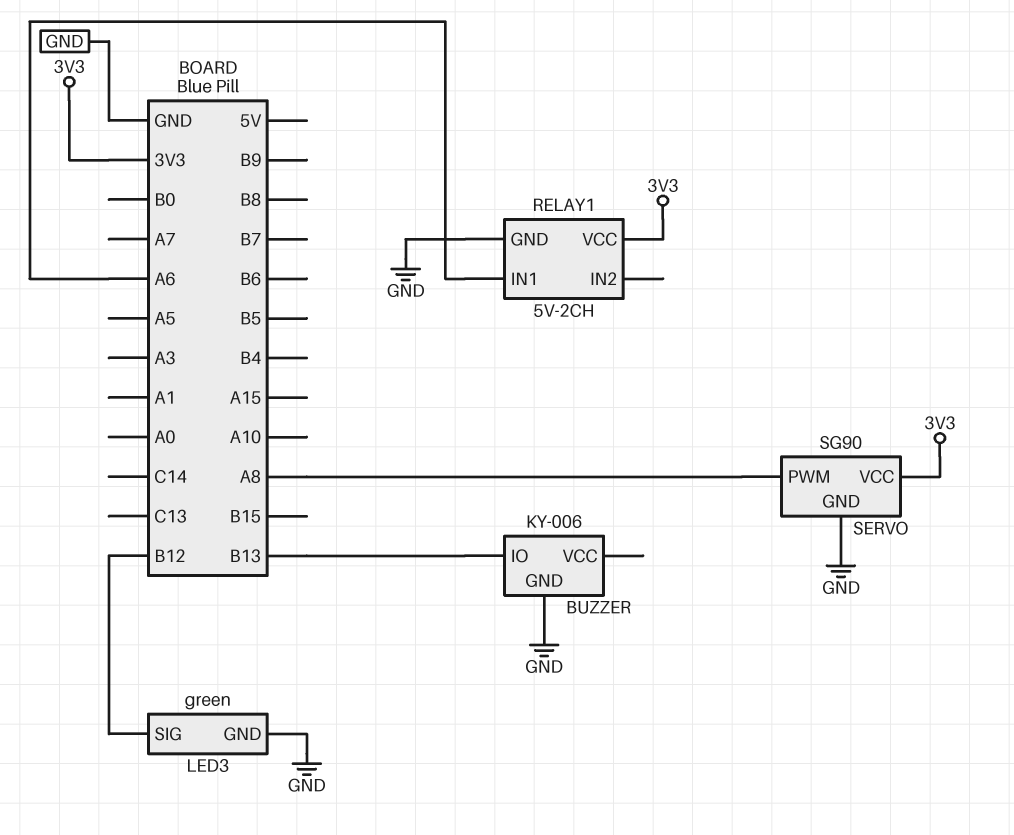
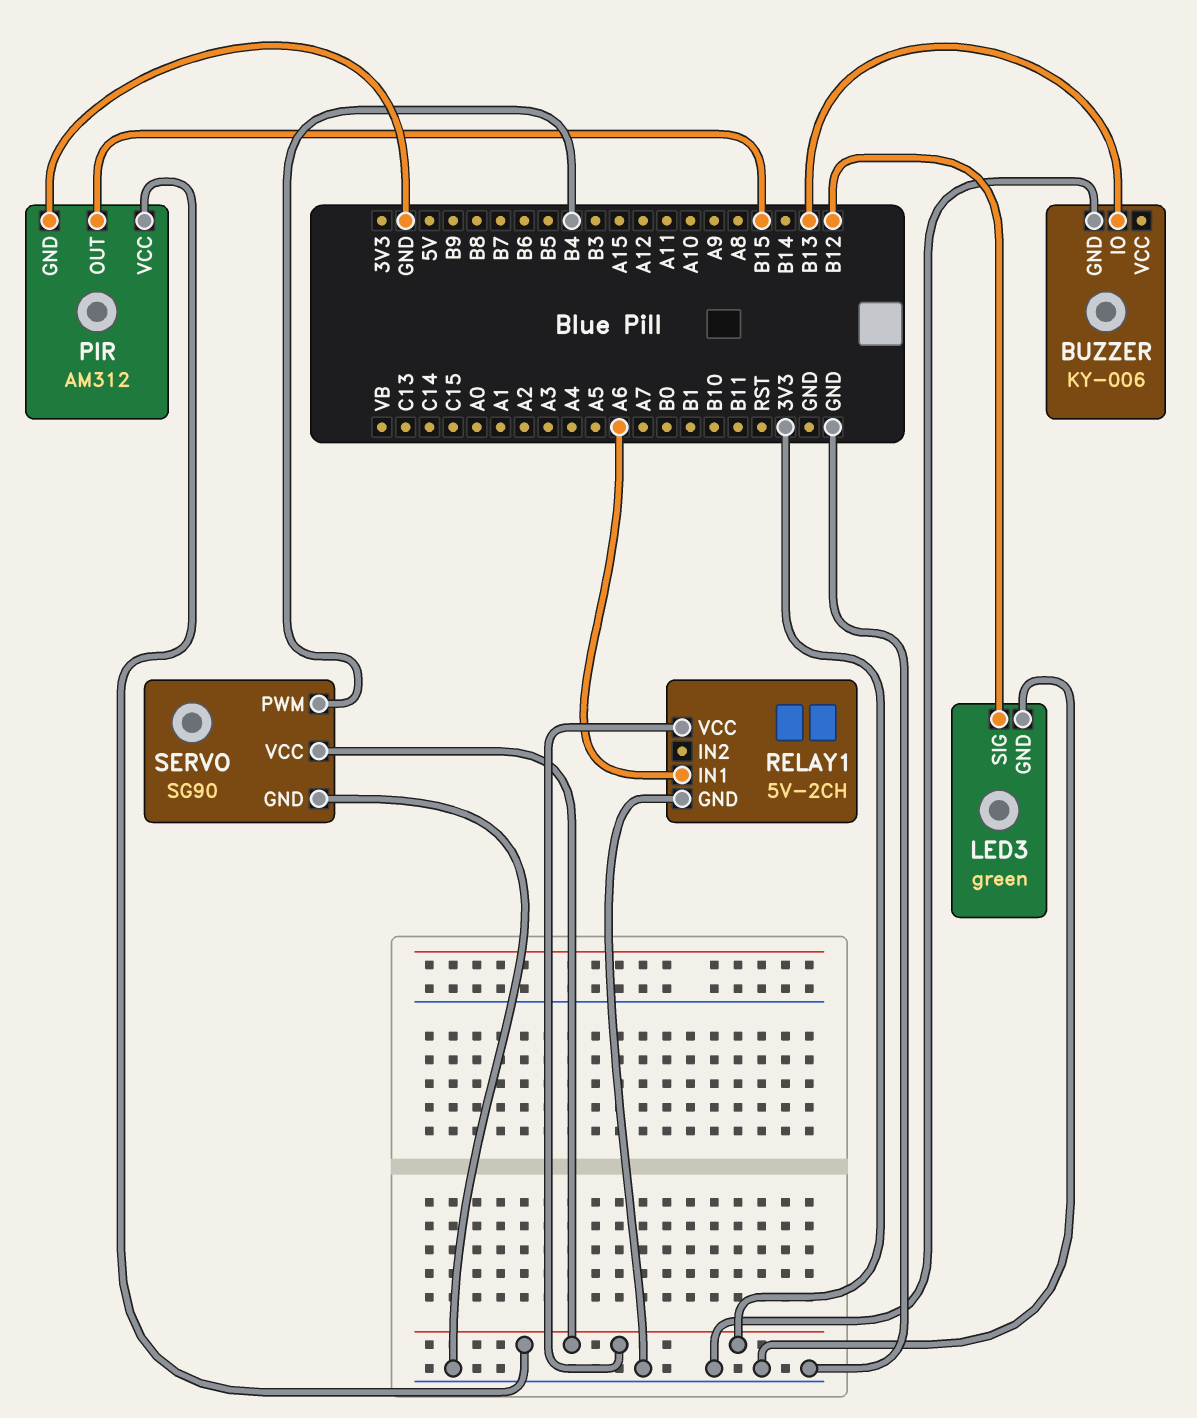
PIR: none -> AM312
PIR pin GND: none -> GND
PIR pin OUT: none -> B15
PIR pin VCC: none -> 3V3
SERVO pin PWM: A8 -> B4

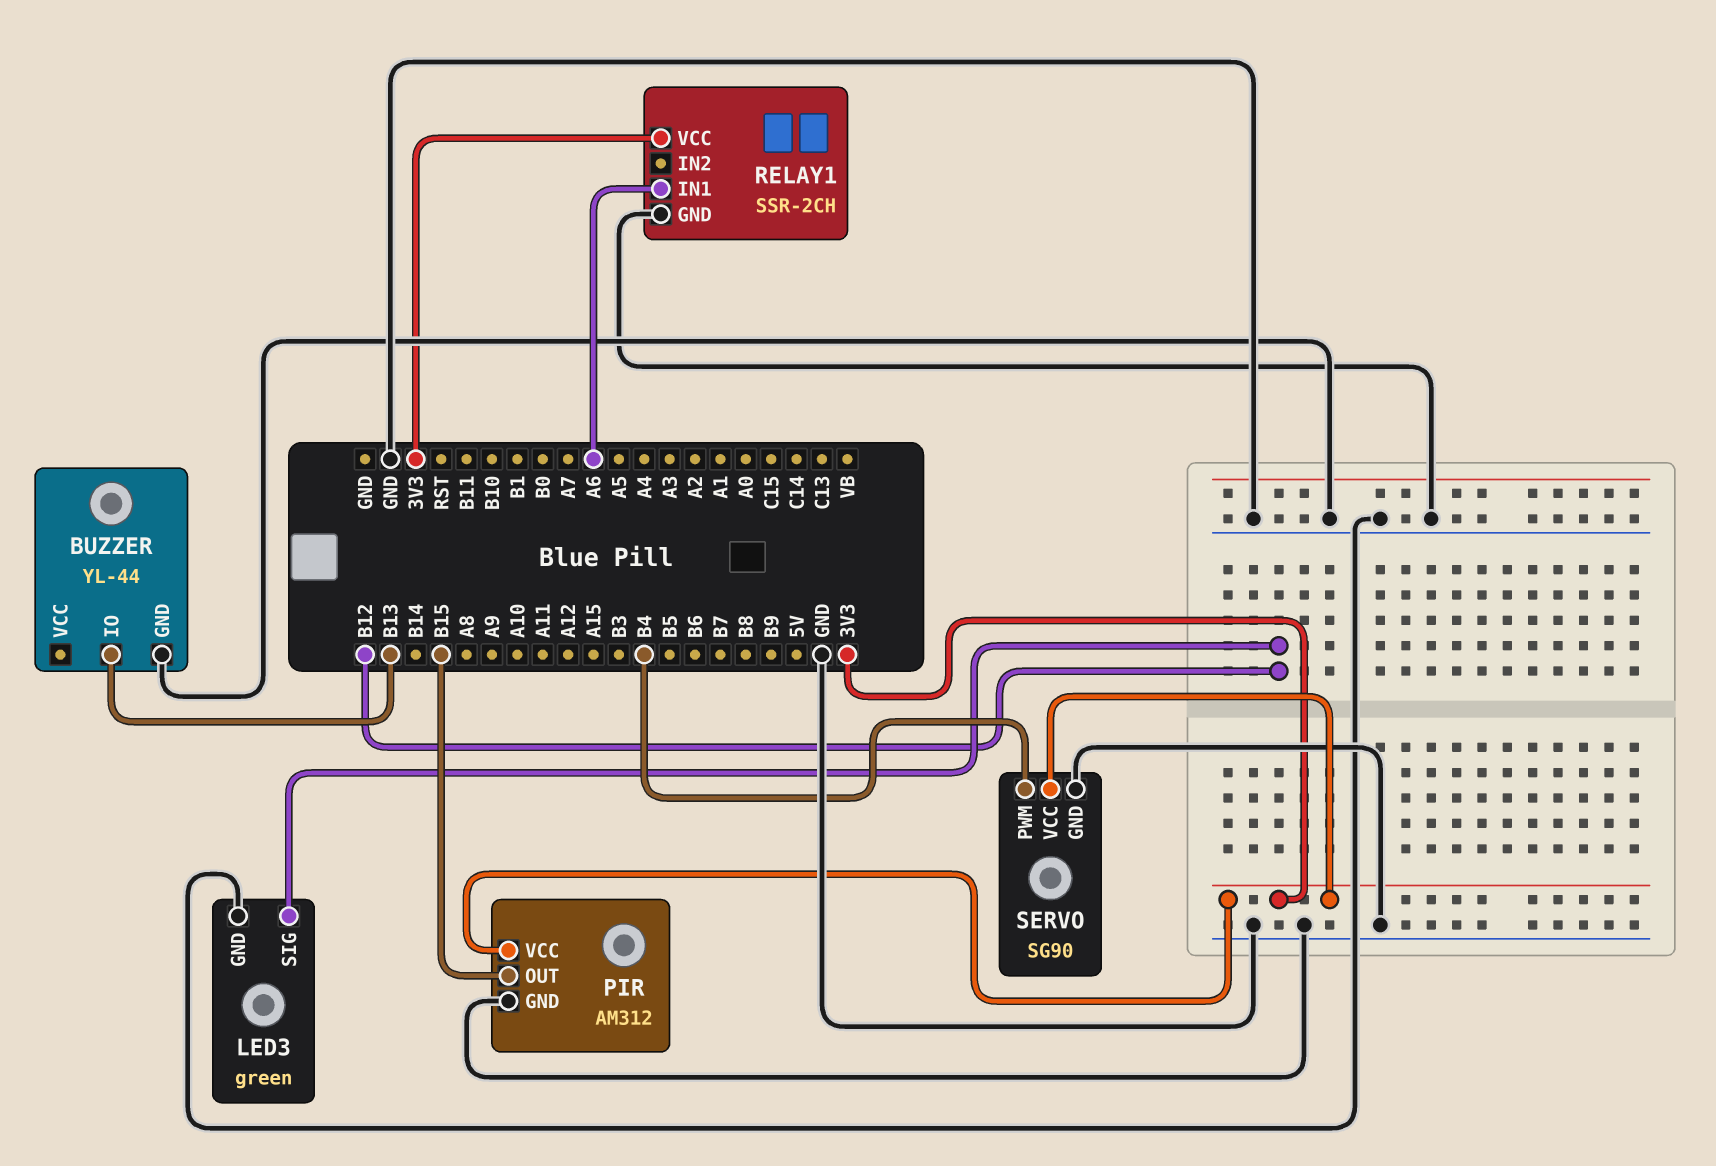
BUZZER: KY-006 -> YL-44
RELAY1: 5V-2CH -> SSR-2CH

